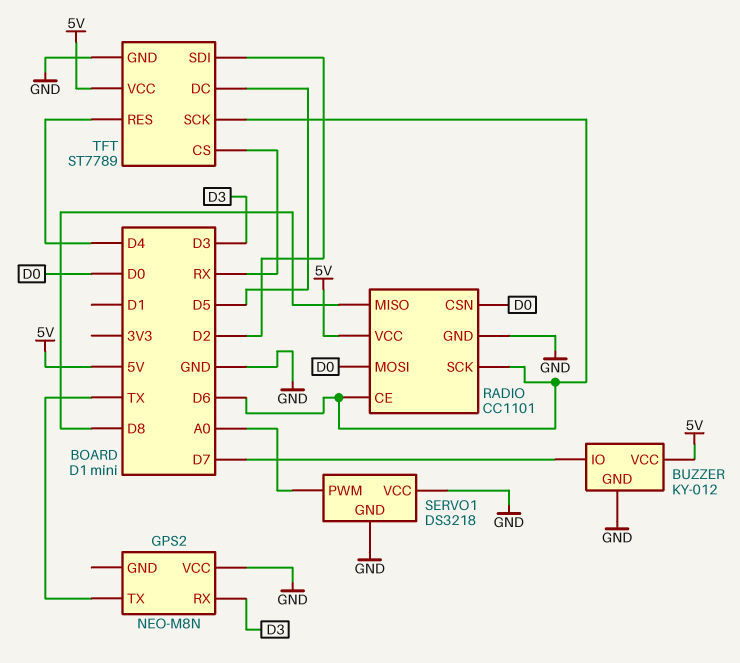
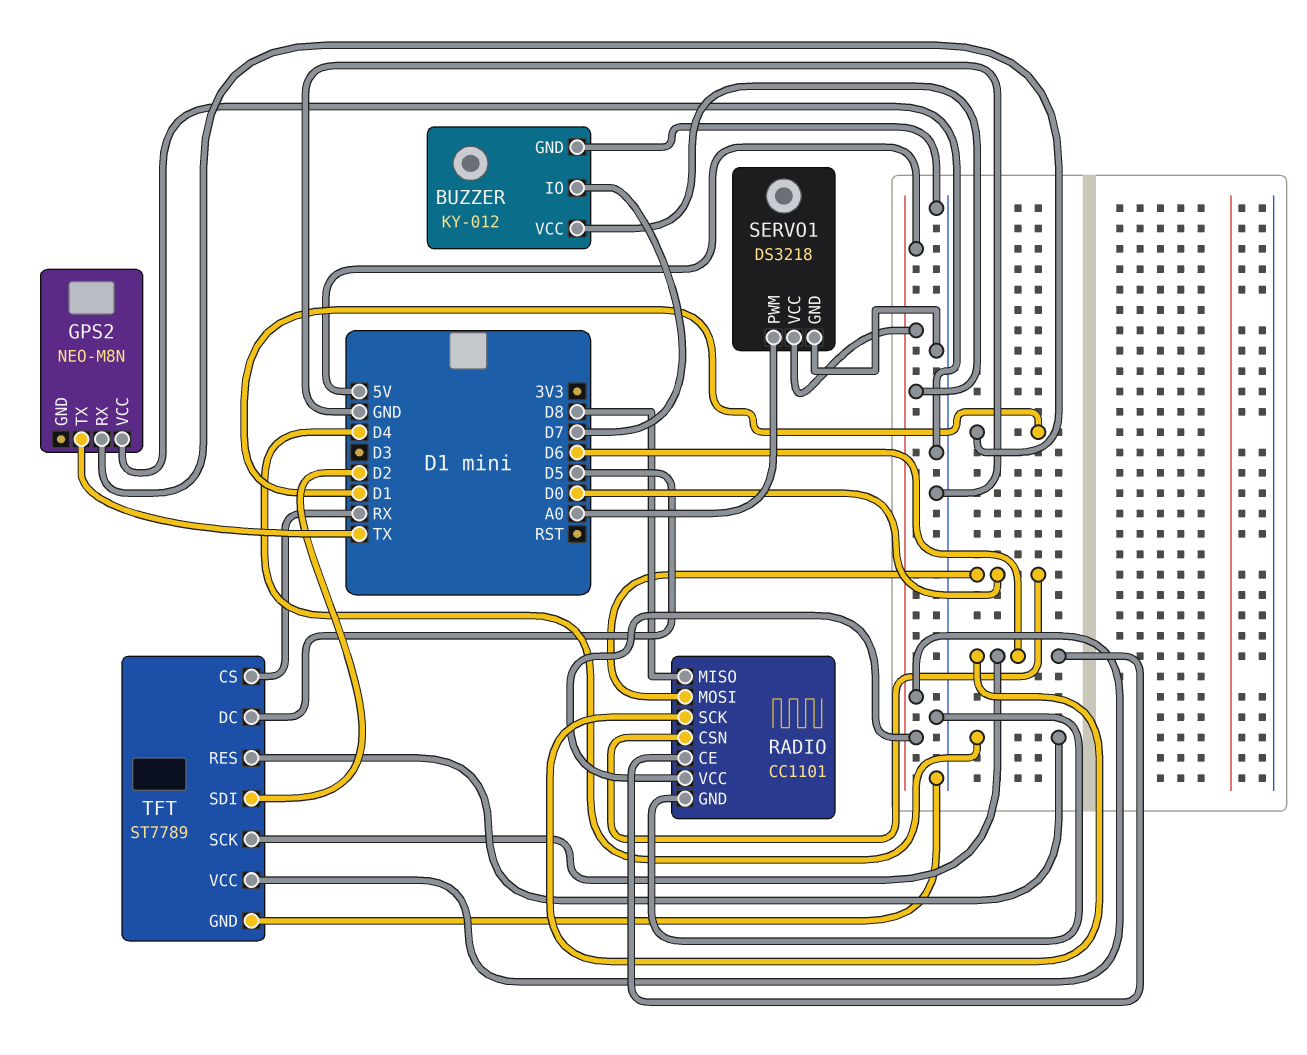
GPS2 pin RX: D3 -> D1
SERVO1 pin VCC: GND -> 5V

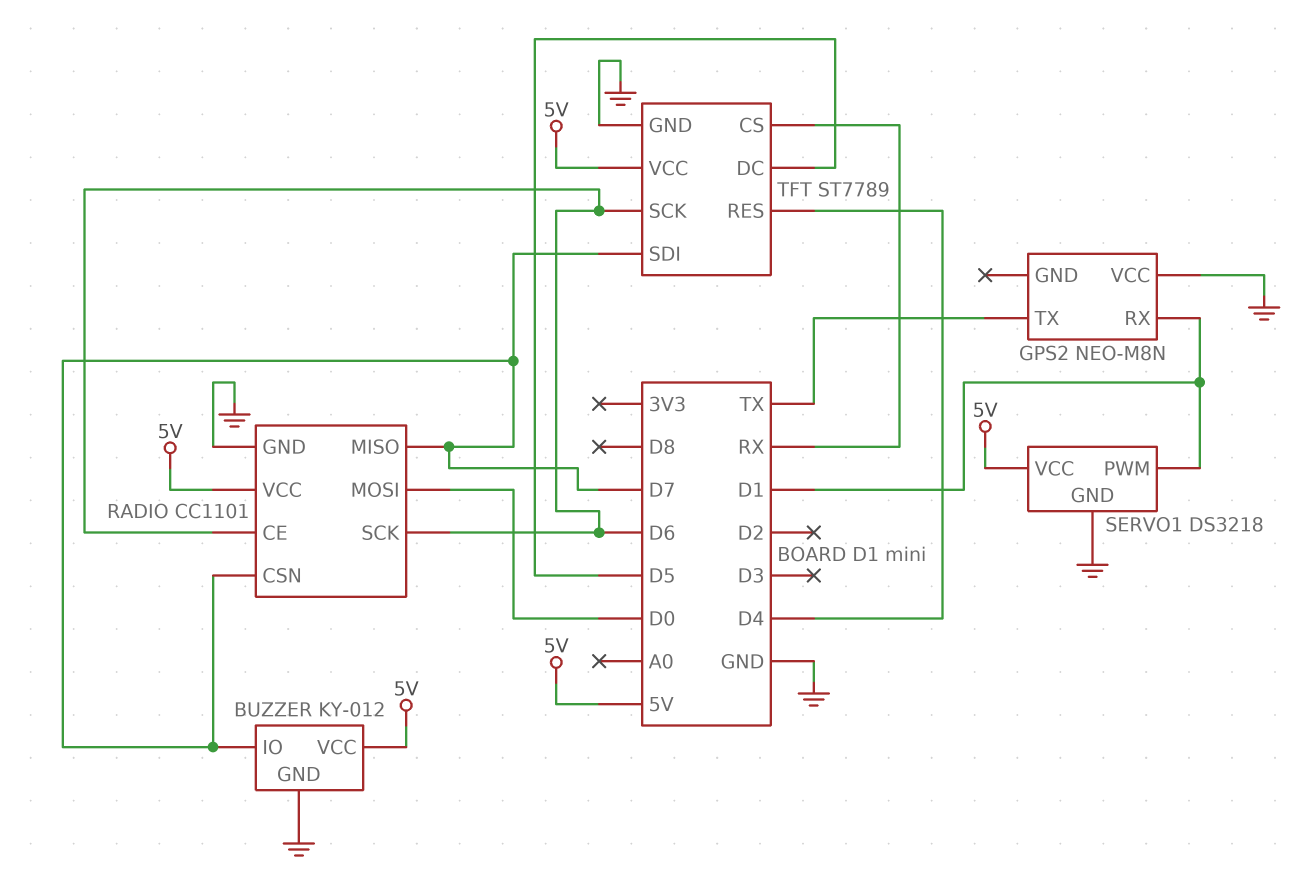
RADIO pin CSN: D0 -> D7
RADIO pin MISO: D8 -> D7
SERVO1 pin PWM: A0 -> D1
TFT pin SDI: D2 -> D7

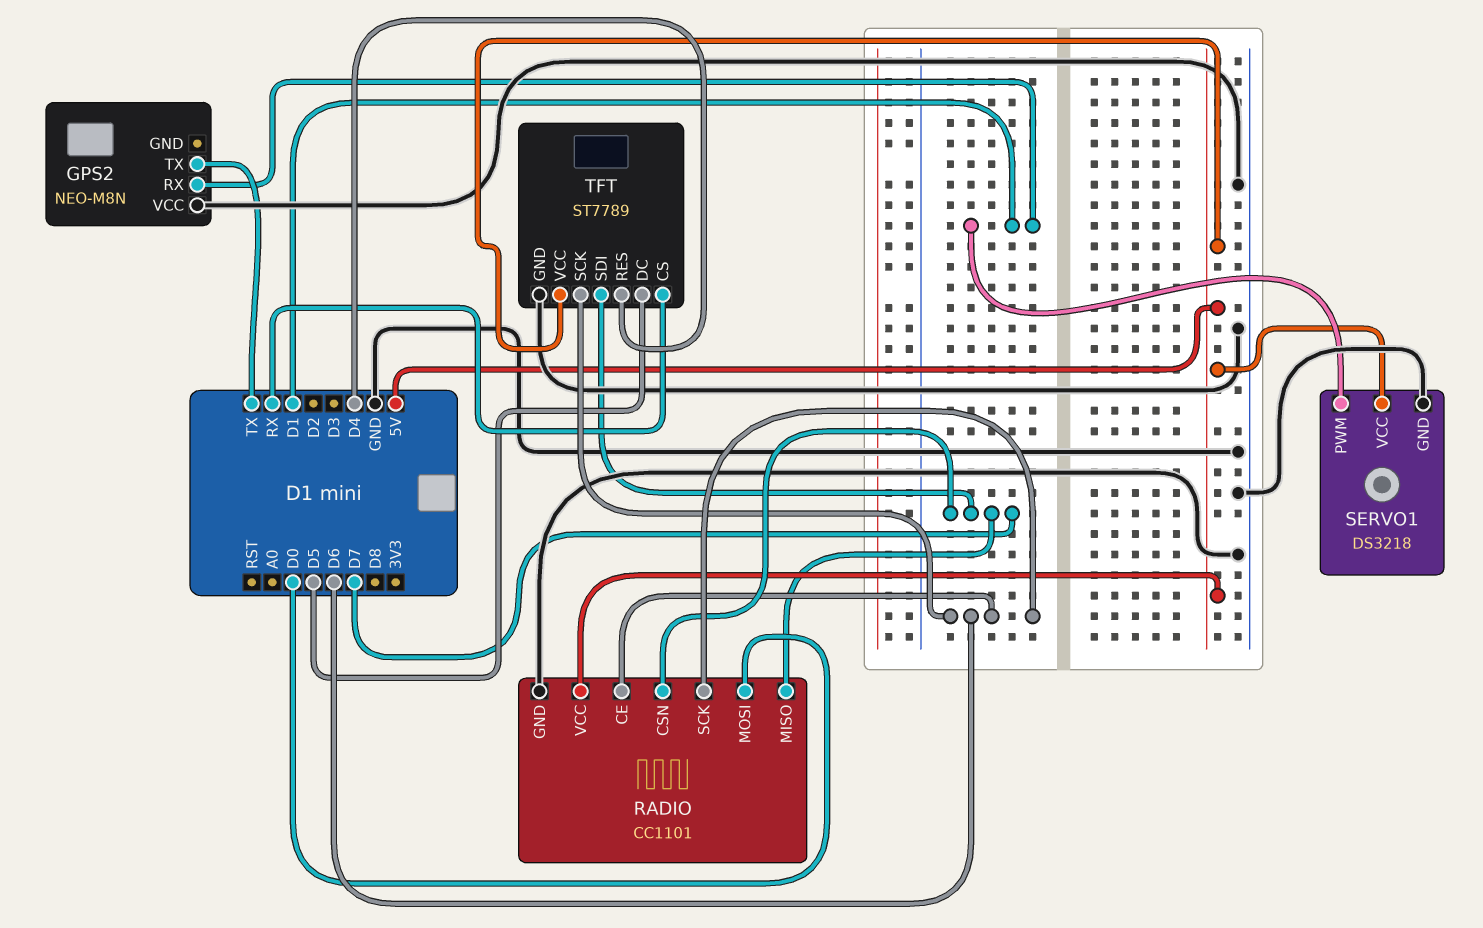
BUZZER: KY-012 -> none
BUZZER pin GND: GND -> none
BUZZER pin IO: D7 -> none
BUZZER pin VCC: 5V -> none

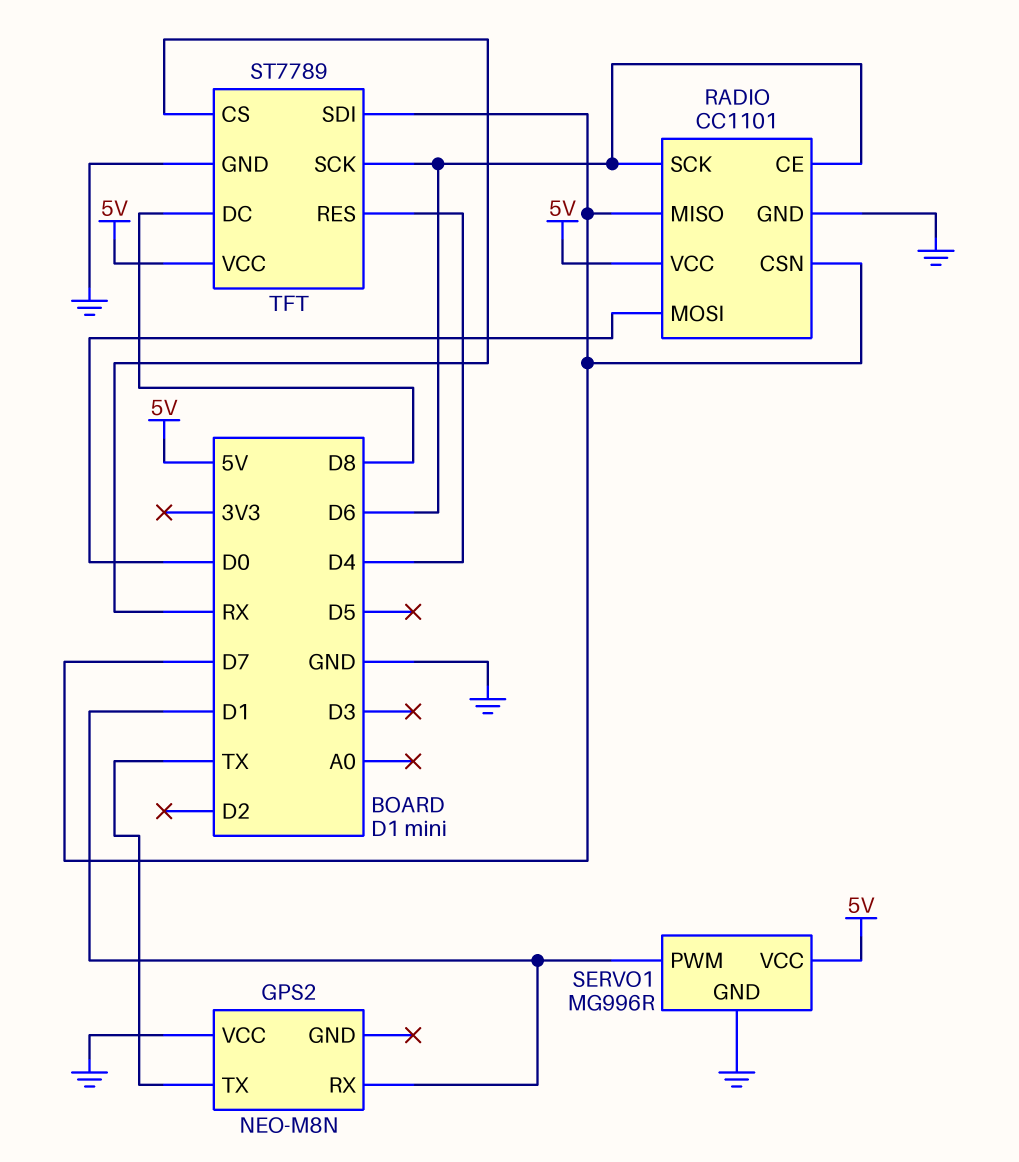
SERVO1: DS3218 -> MG996R
TFT pin DC: D5 -> D8

